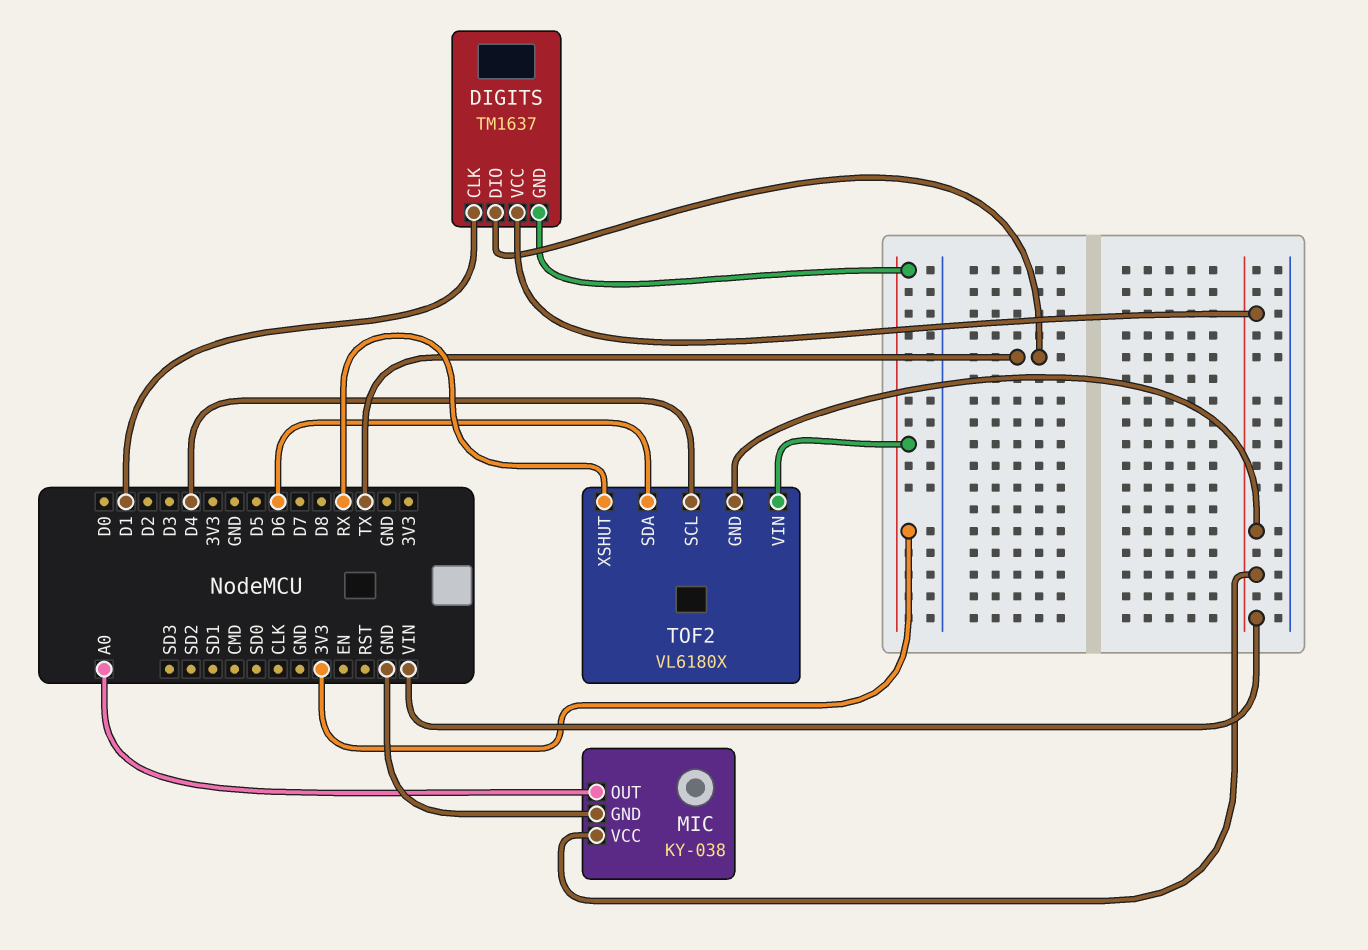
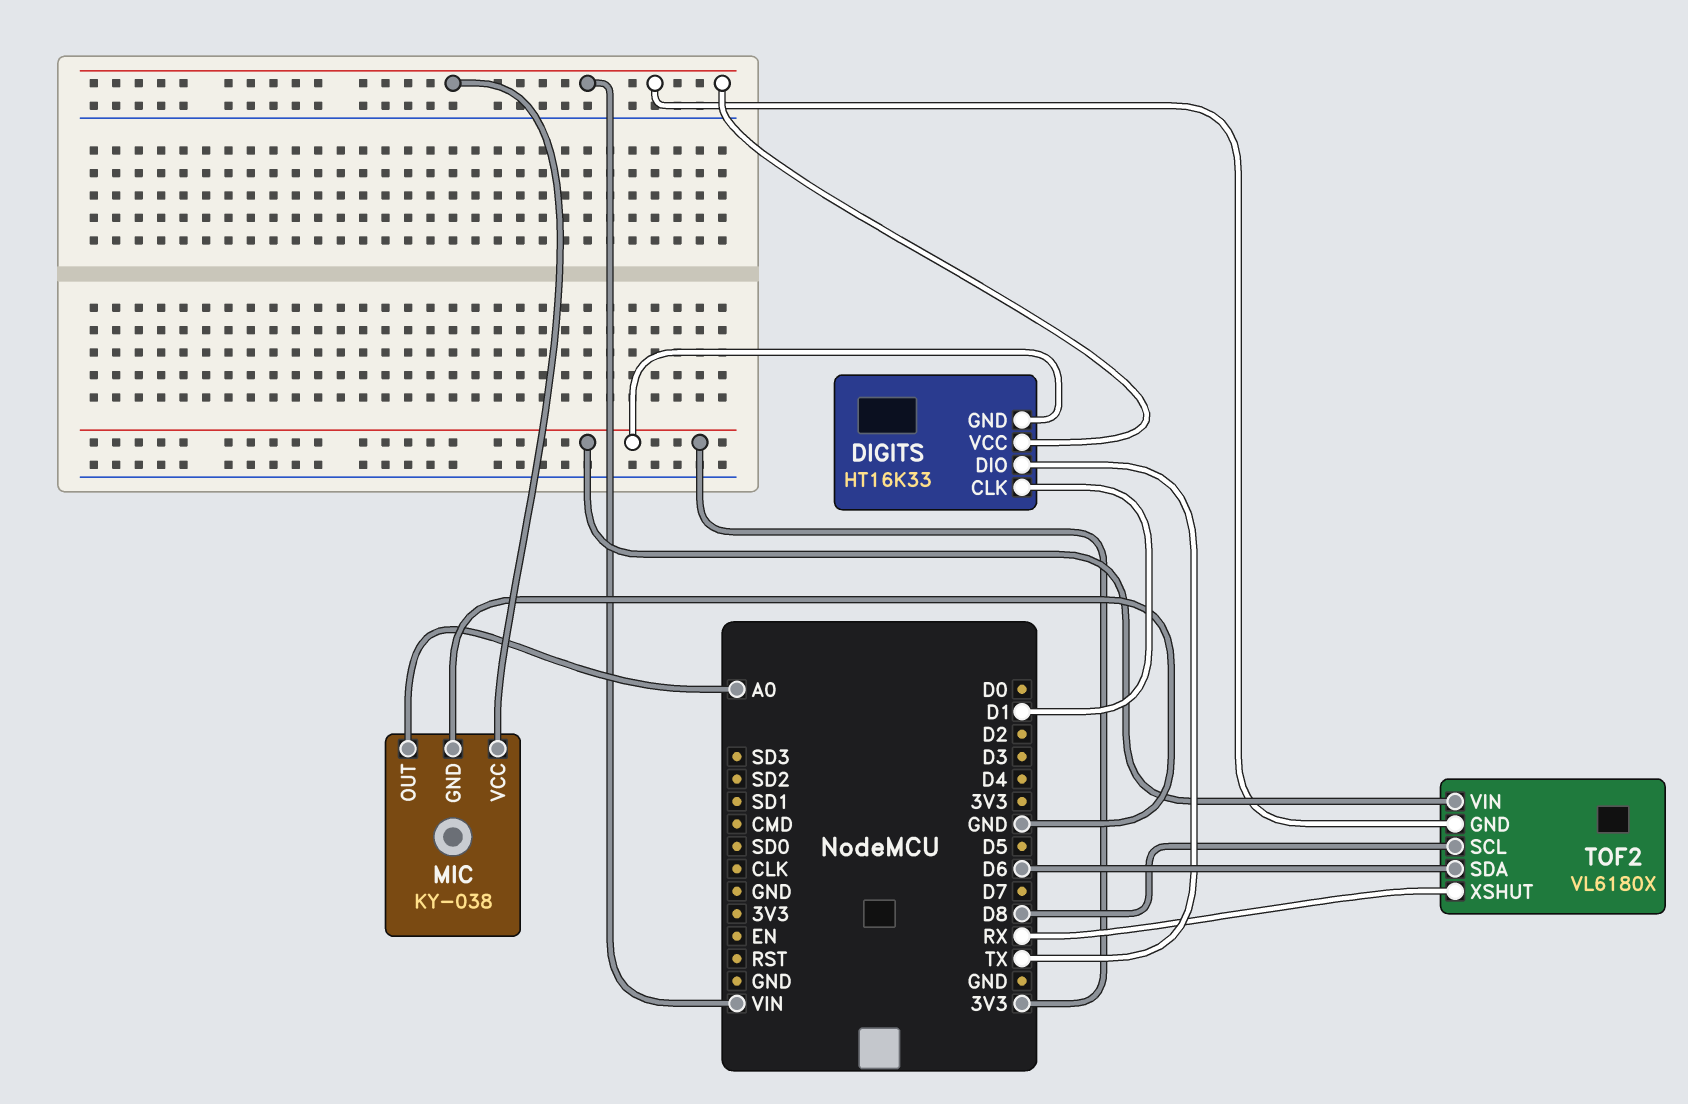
DIGITS: TM1637 -> HT16K33
TOF2 pin SCL: D4 -> D8

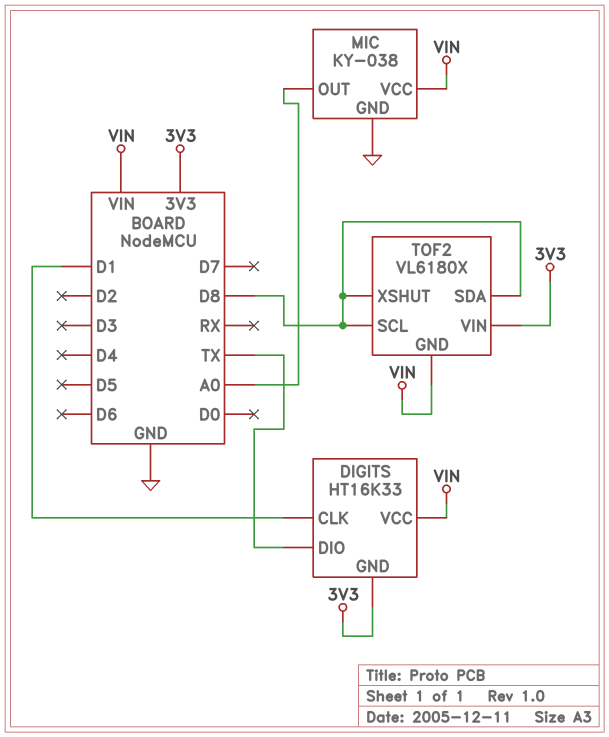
TOF2 pin SDA: D6 -> D8
TOF2 pin XSHUT: RX -> D8

